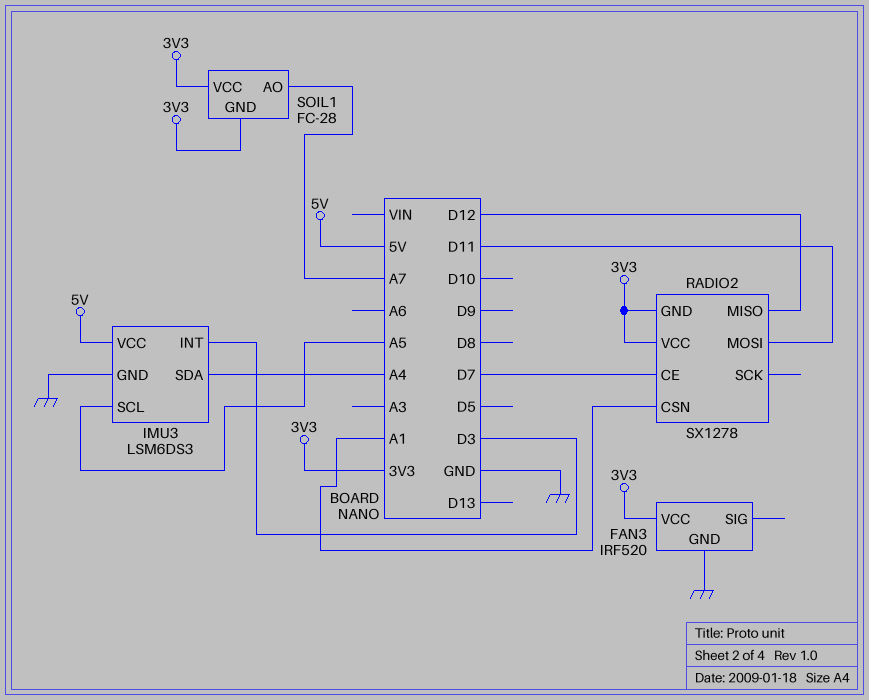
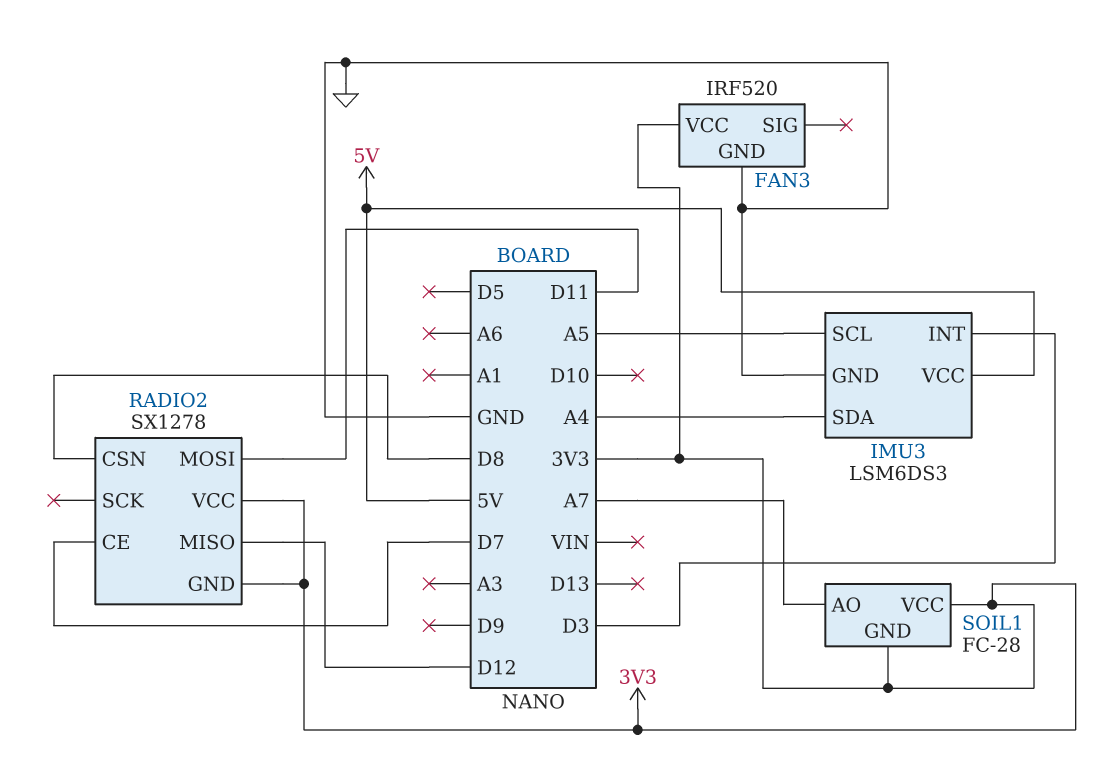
RADIO2 pin CSN: A1 -> D8

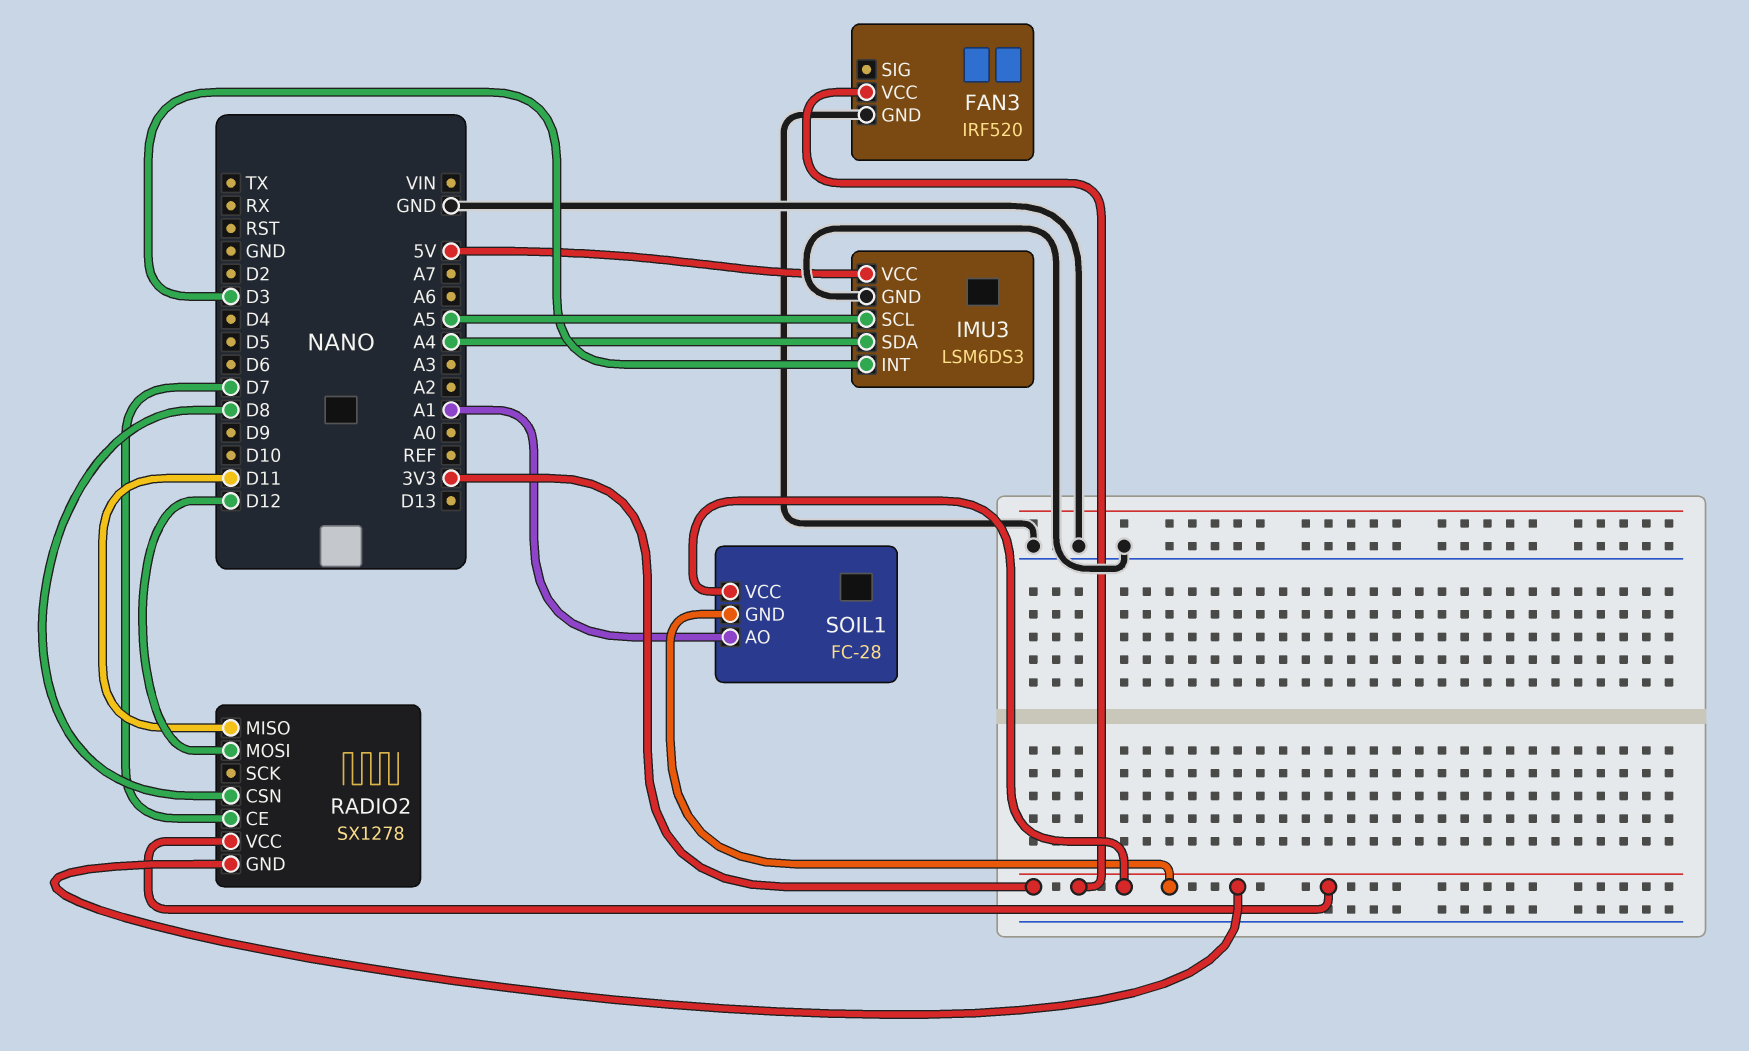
RADIO2 pin MISO: D12 -> D11
RADIO2 pin MOSI: D11 -> D12
SOIL1 pin AO: A7 -> A1

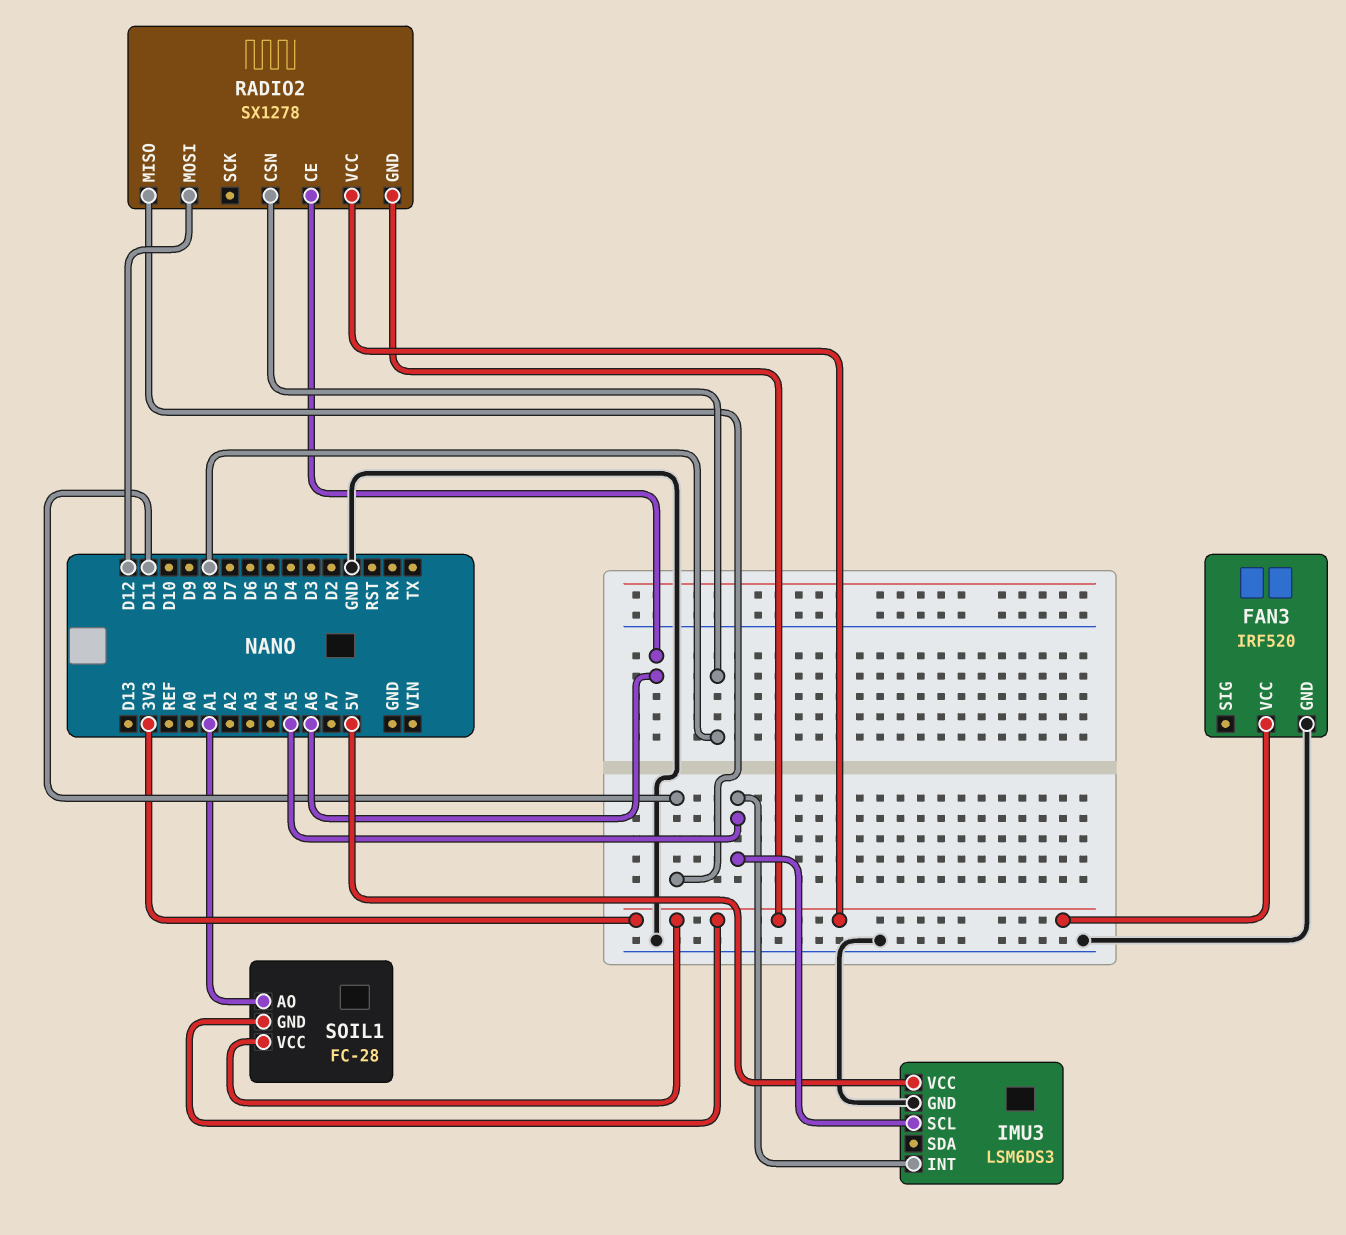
IMU3 pin INT: D3 -> A5
IMU3 pin SDA: A4 -> none
RADIO2 pin CE: D7 -> A6

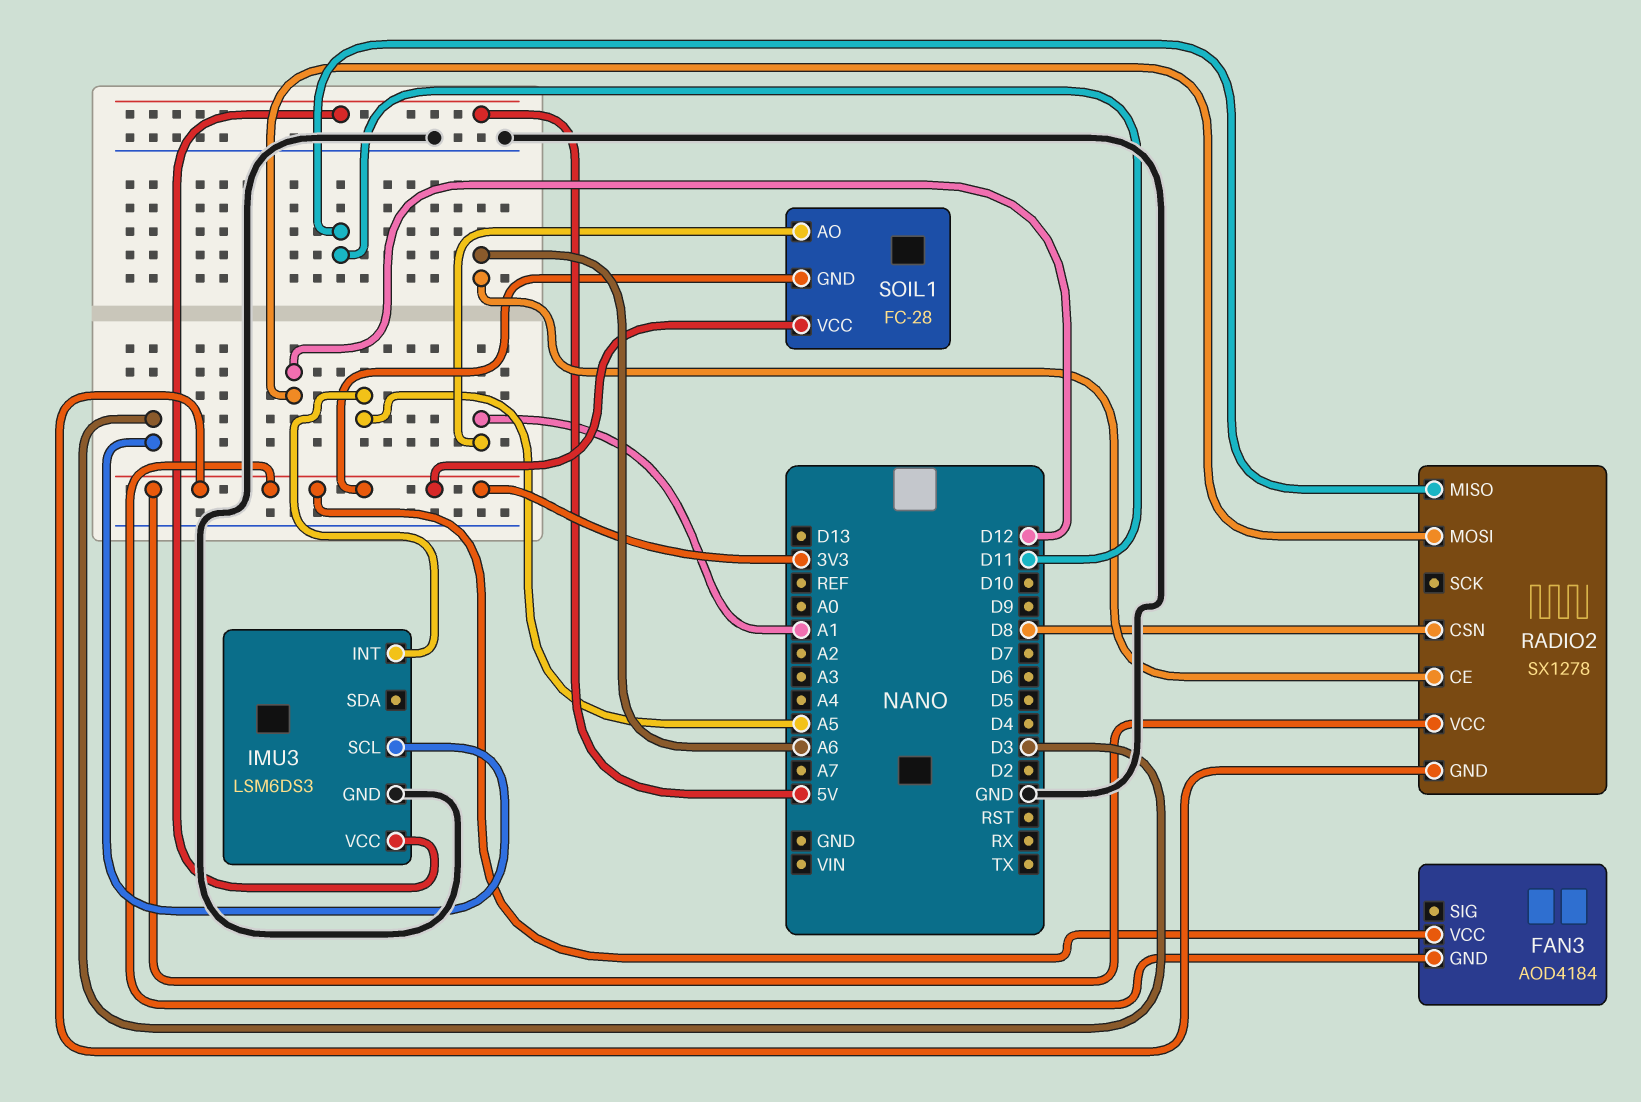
FAN3: IRF520 -> AOD4184
FAN3 pin GND: GND -> 3V3
IMU3 pin SCL: A5 -> D3

